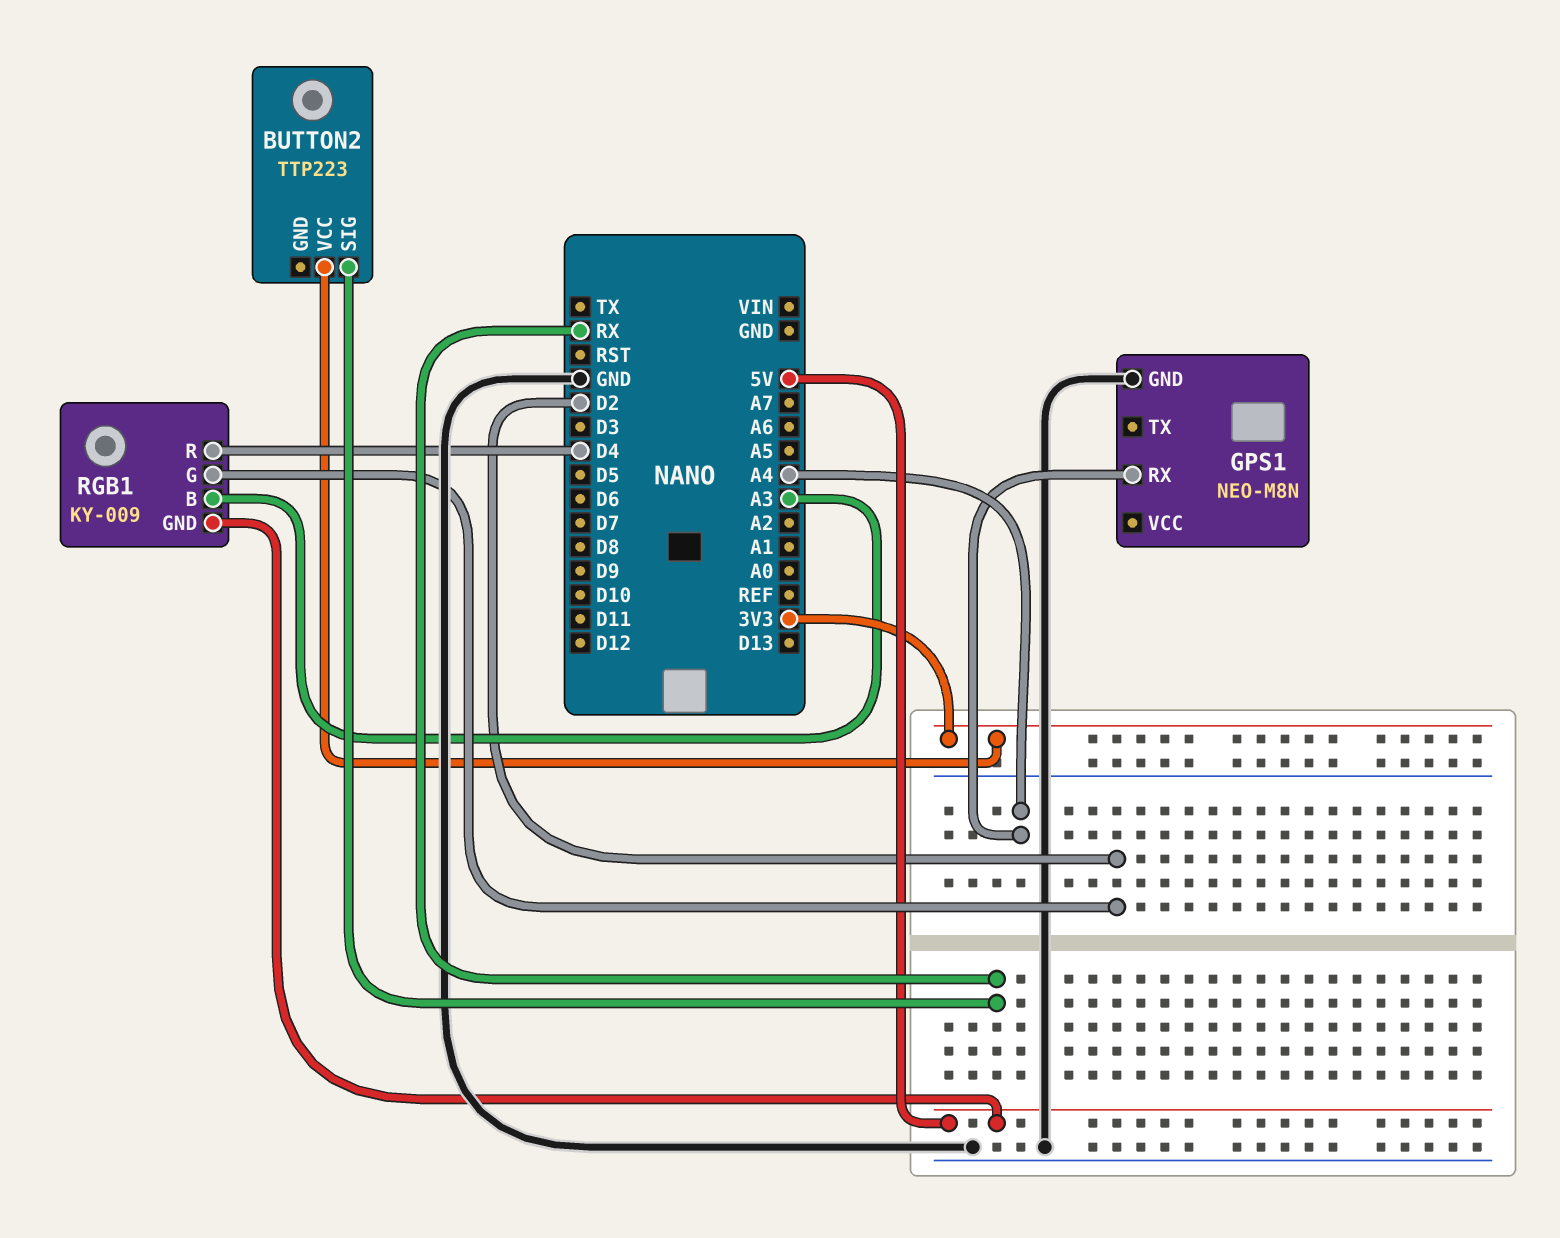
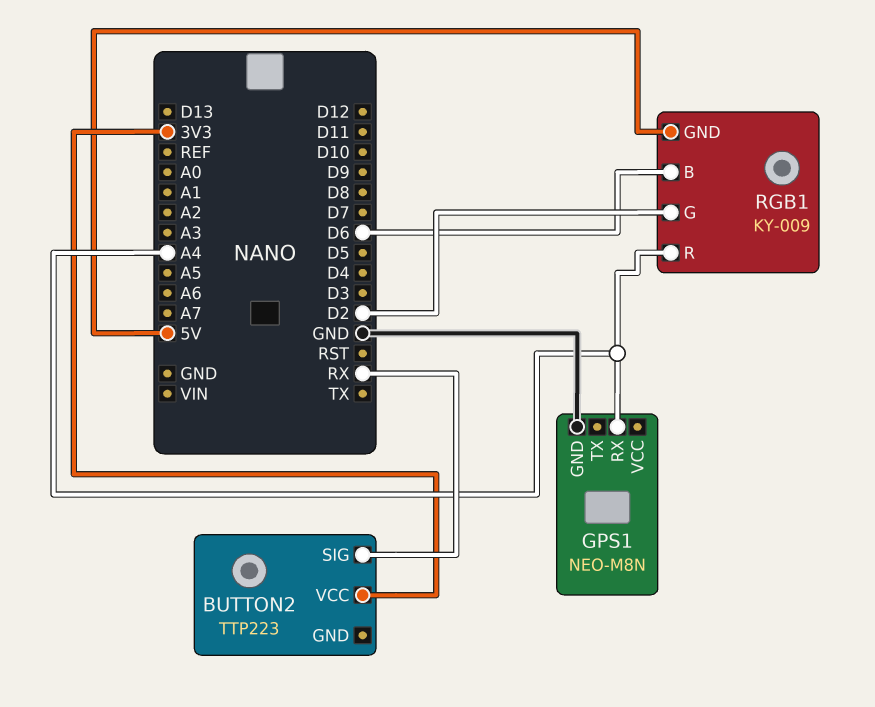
RGB1 pin B: A3 -> D6
RGB1 pin R: D4 -> A4

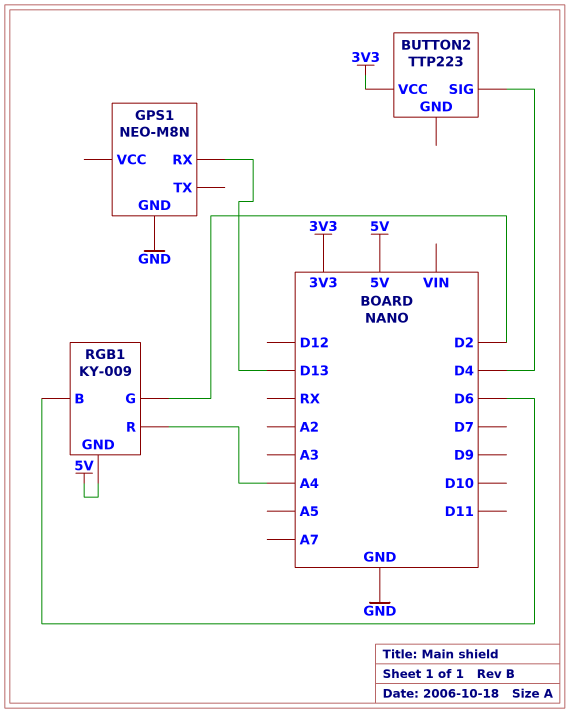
BUTTON2 pin SIG: RX -> D4
GPS1 pin RX: A4 -> D13

